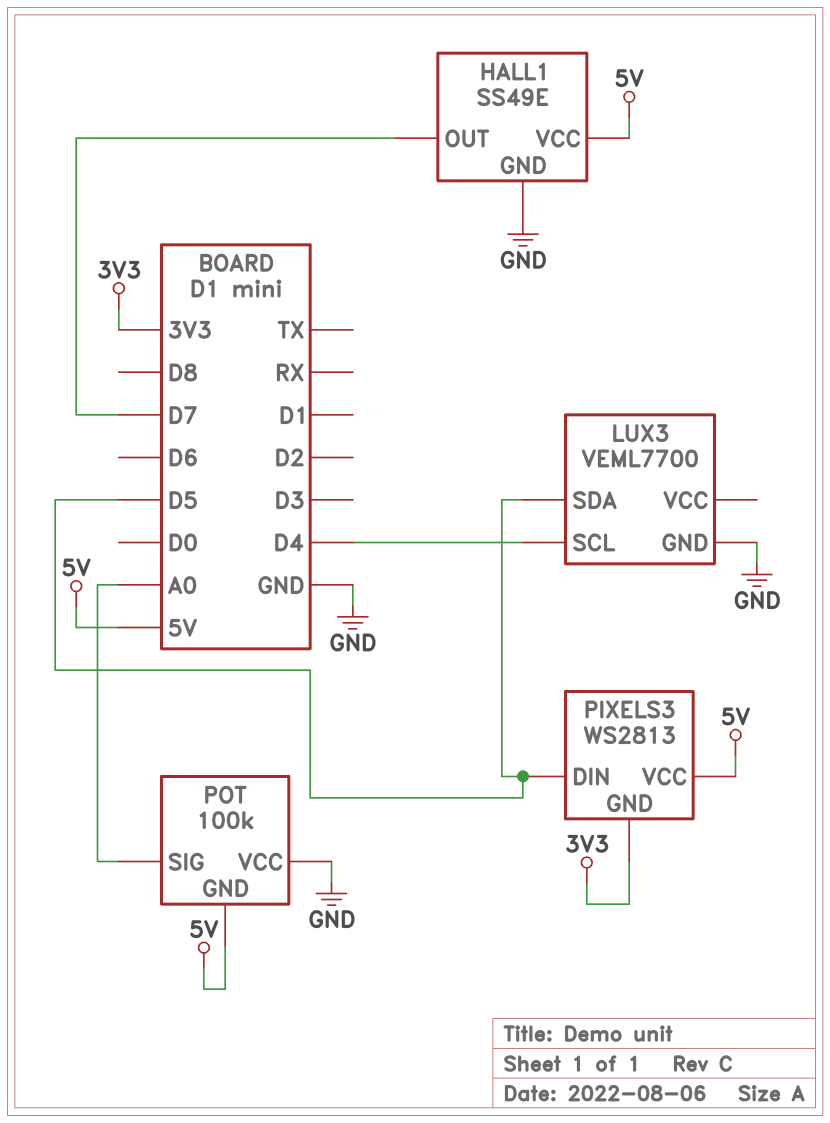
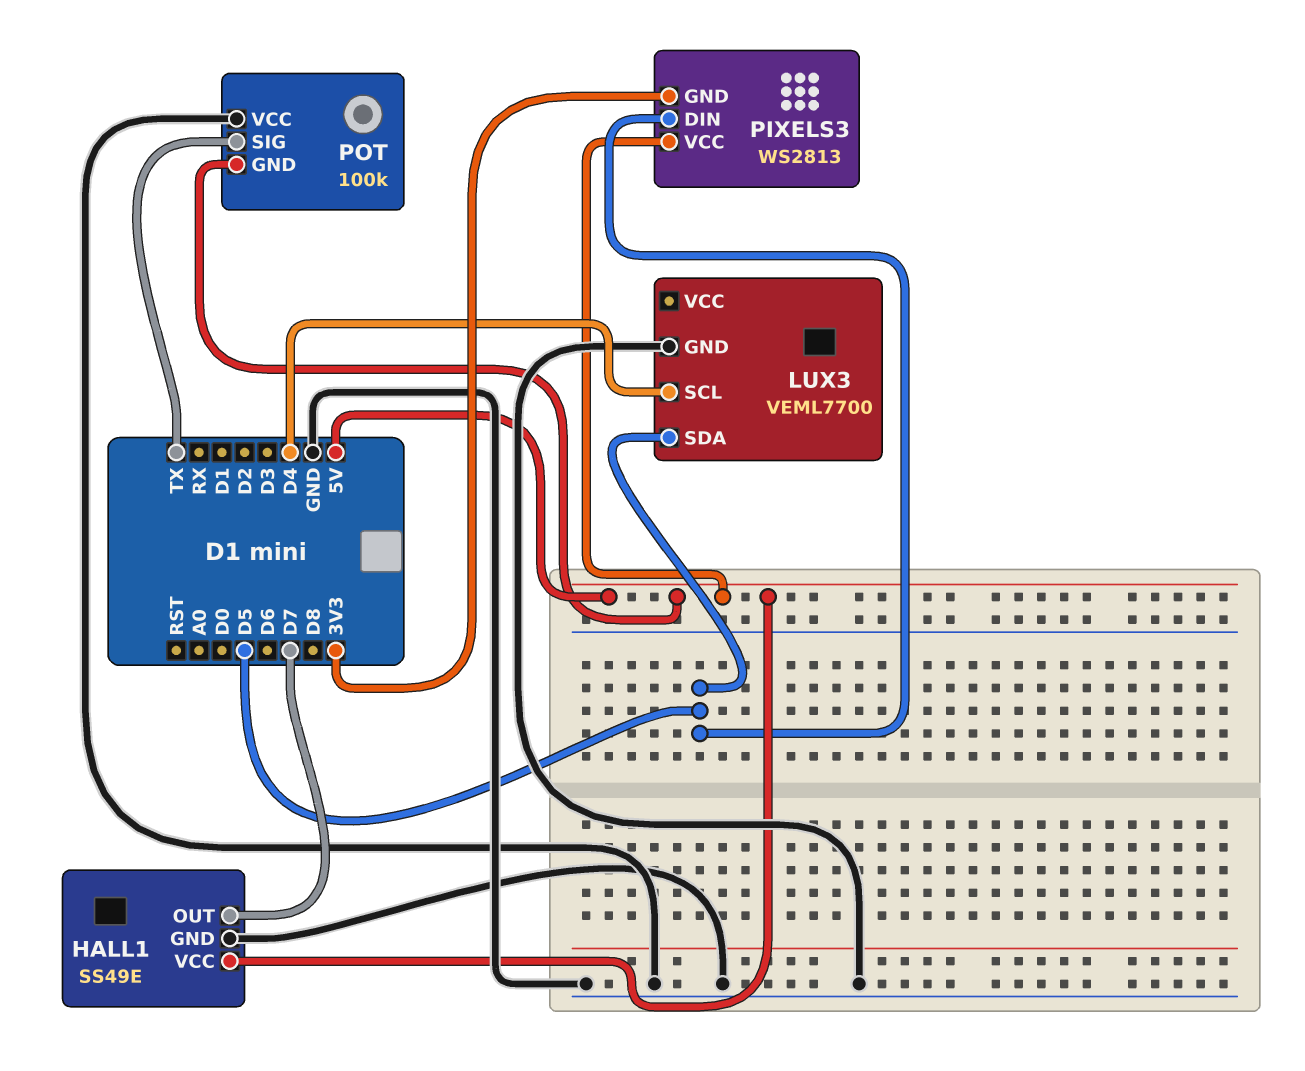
POT pin SIG: A0 -> TX

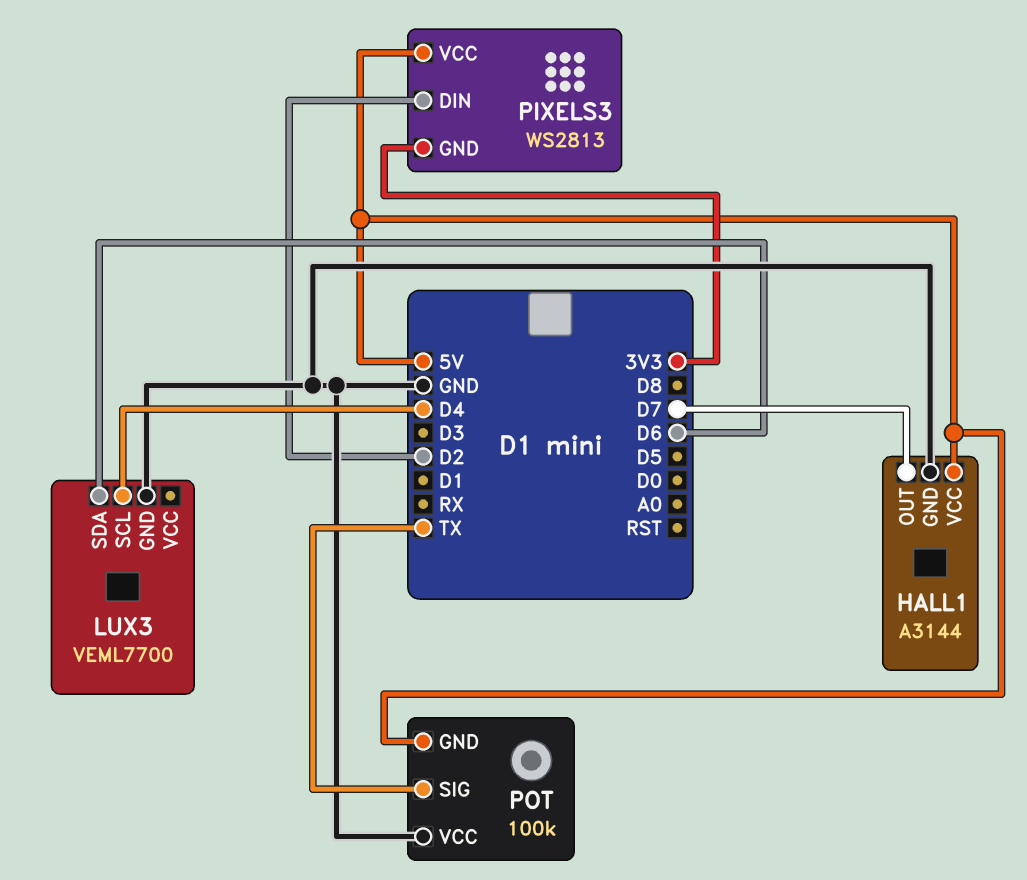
HALL1: SS49E -> A3144
LUX3 pin SDA: D5 -> D6
PIXELS3 pin DIN: D5 -> D2

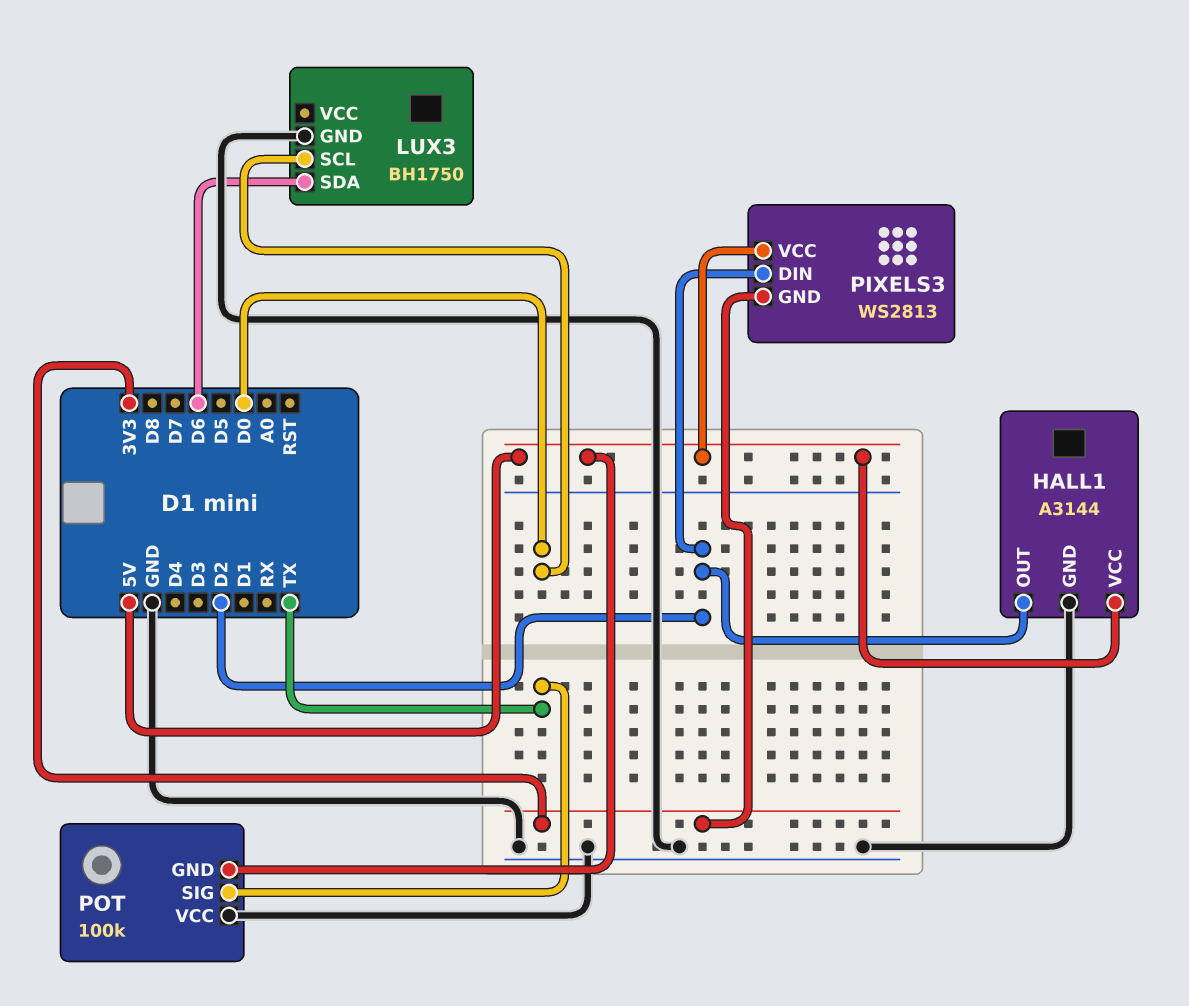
HALL1 pin OUT: D7 -> D2
LUX3: VEML7700 -> BH1750
LUX3 pin SCL: D4 -> D0

